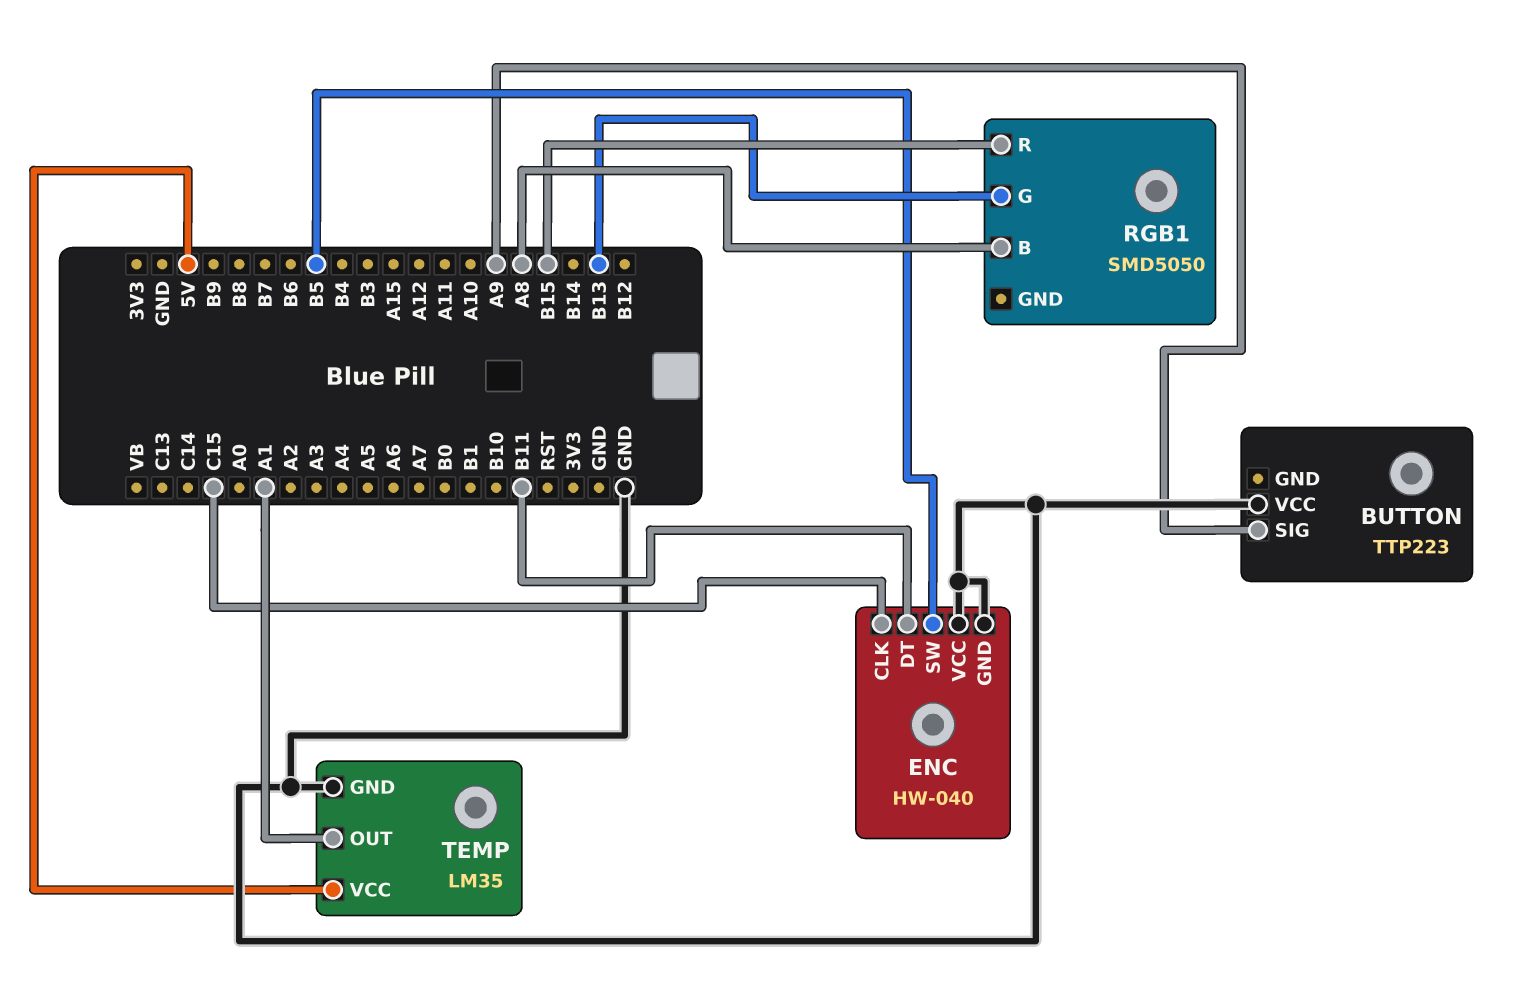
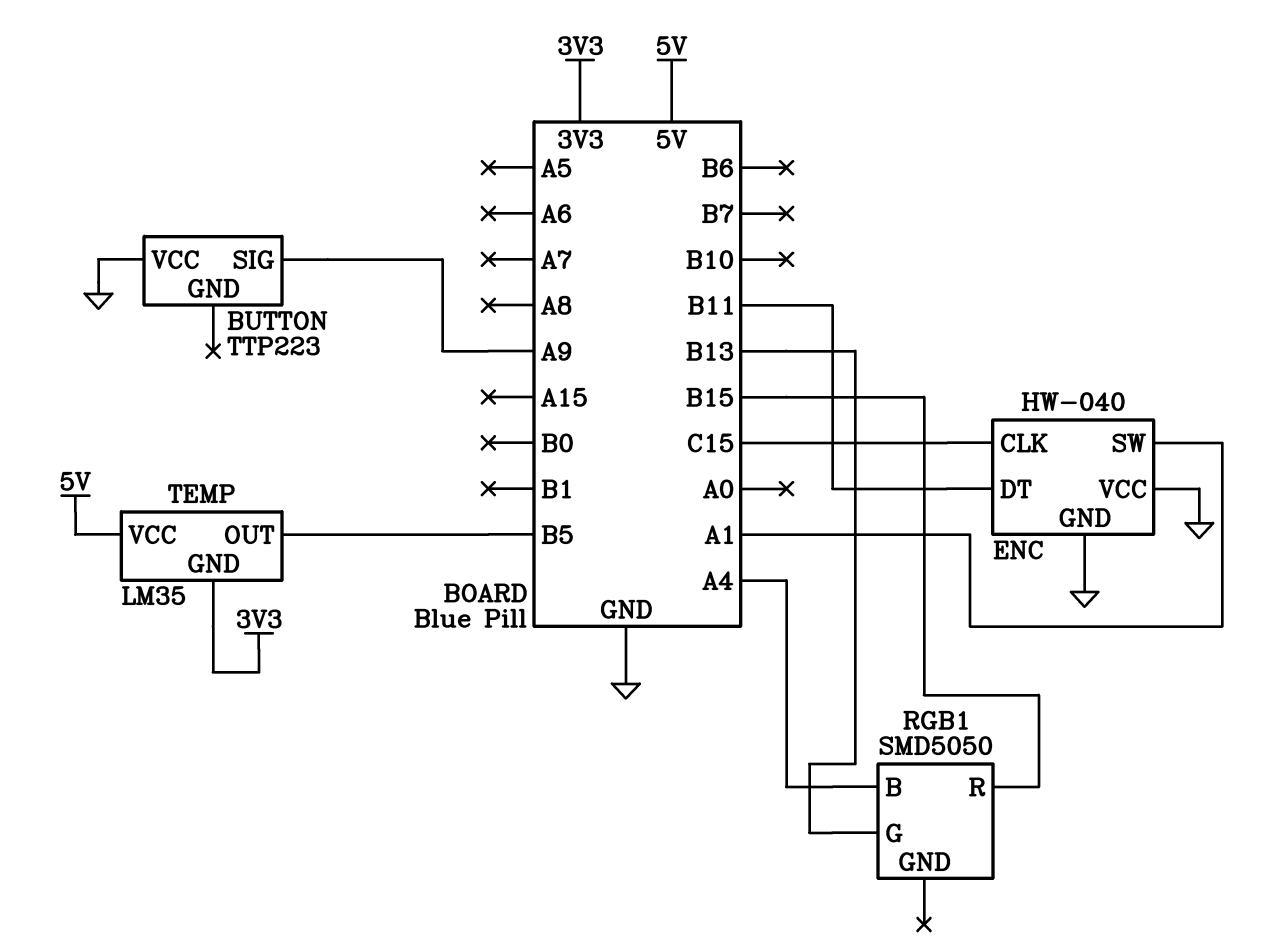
ENC pin SW: B5 -> A1
RGB1 pin B: A8 -> A4
TEMP pin GND: GND -> 3V3
TEMP pin OUT: A1 -> B5

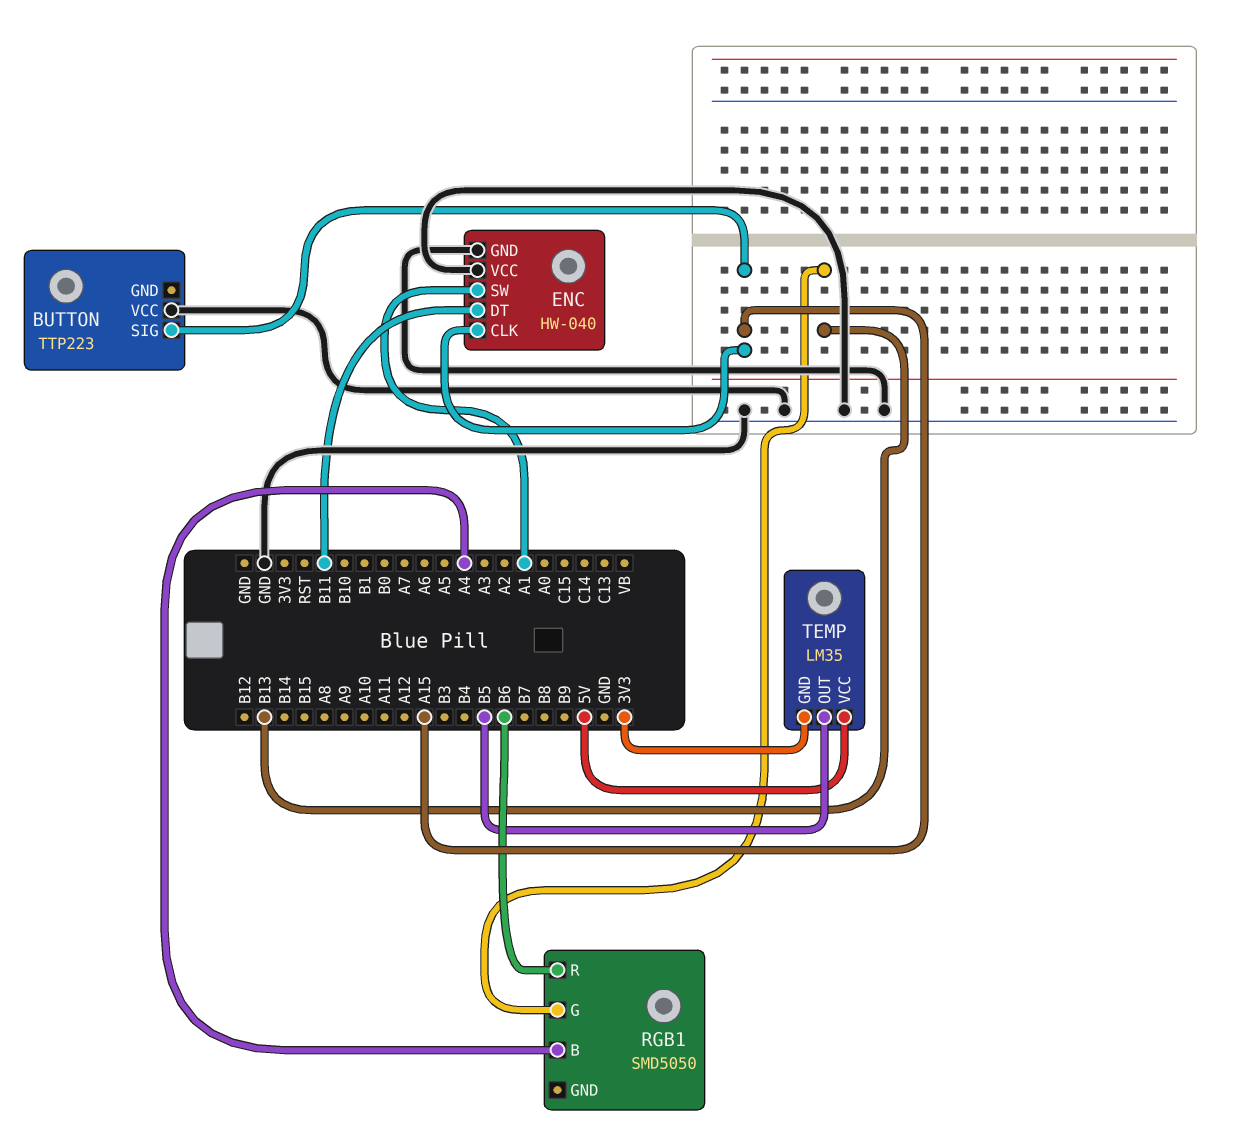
BUTTON pin SIG: A9 -> A15
ENC pin CLK: C15 -> A15
RGB1 pin R: B15 -> B6

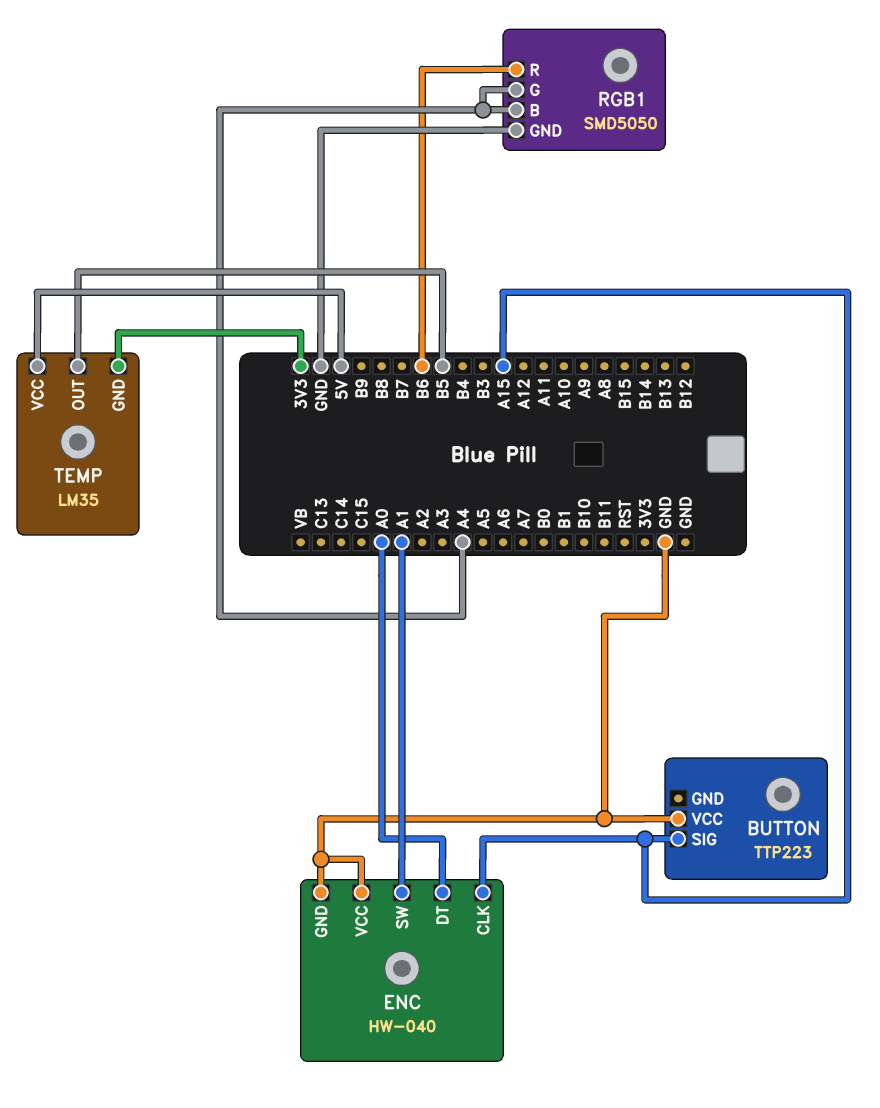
ENC pin DT: B11 -> A0
RGB1 pin G: B13 -> A4
RGB1 pin GND: none -> GND

